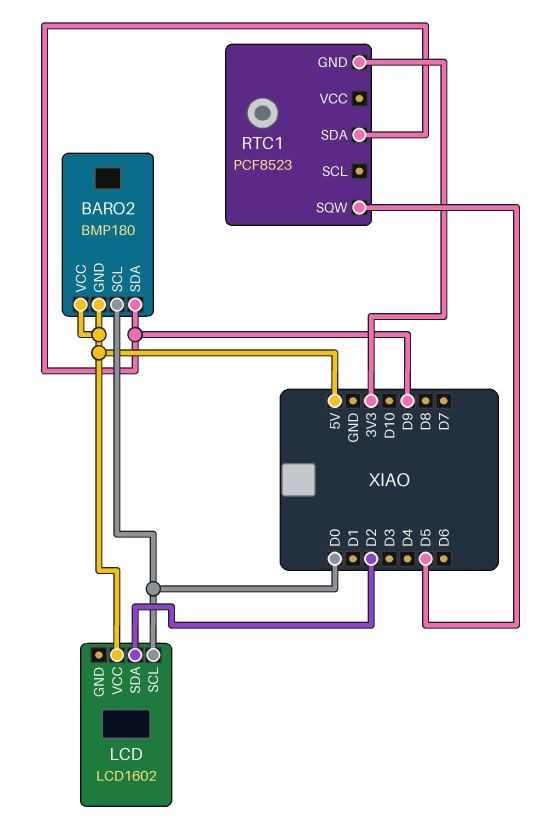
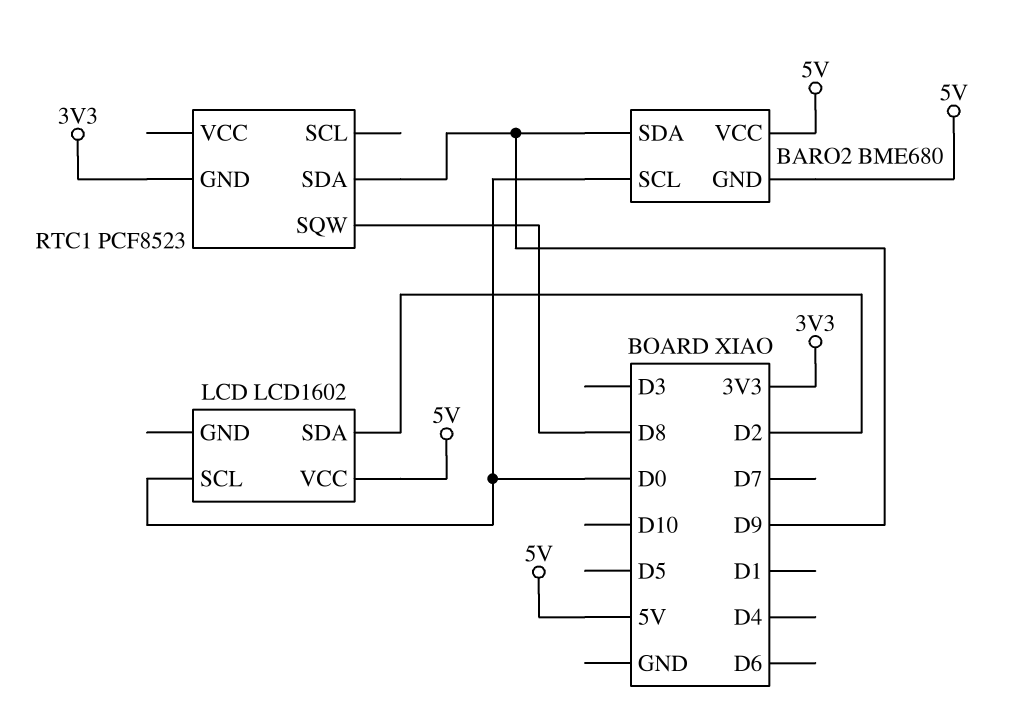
BARO2: BMP180 -> BME680
RTC1 pin SQW: D5 -> D8

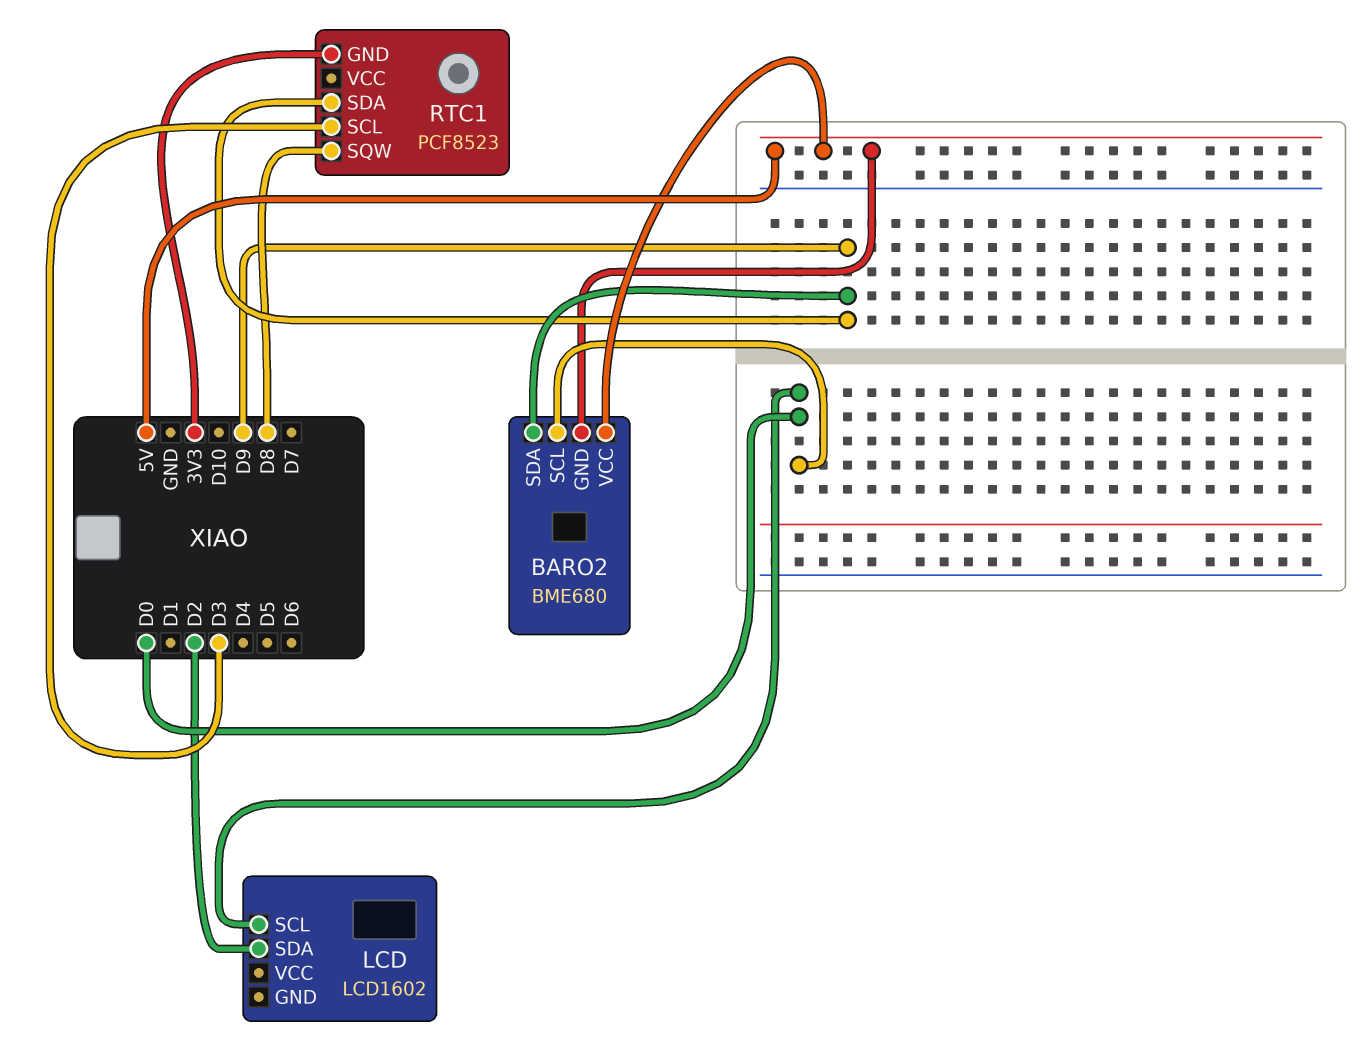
LCD pin VCC: 5V -> none
RTC1 pin SCL: none -> D3

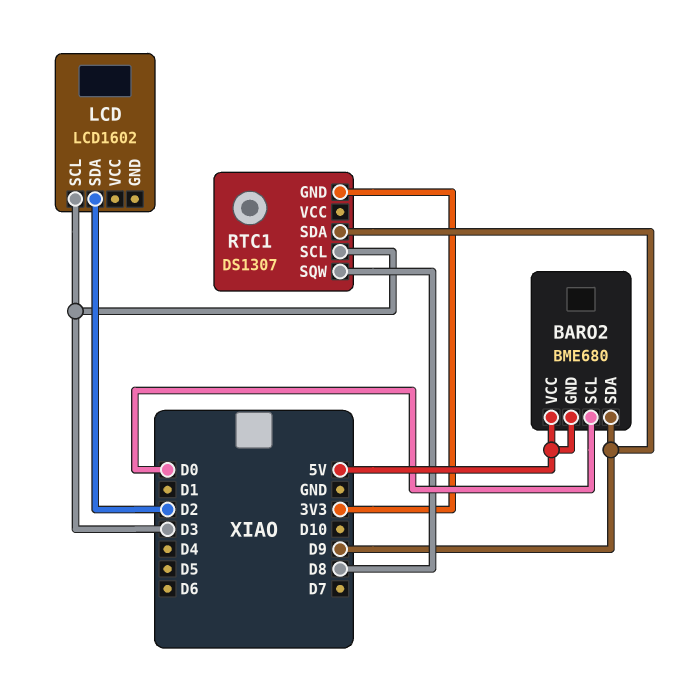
LCD pin SCL: D0 -> D3
RTC1: PCF8523 -> DS1307

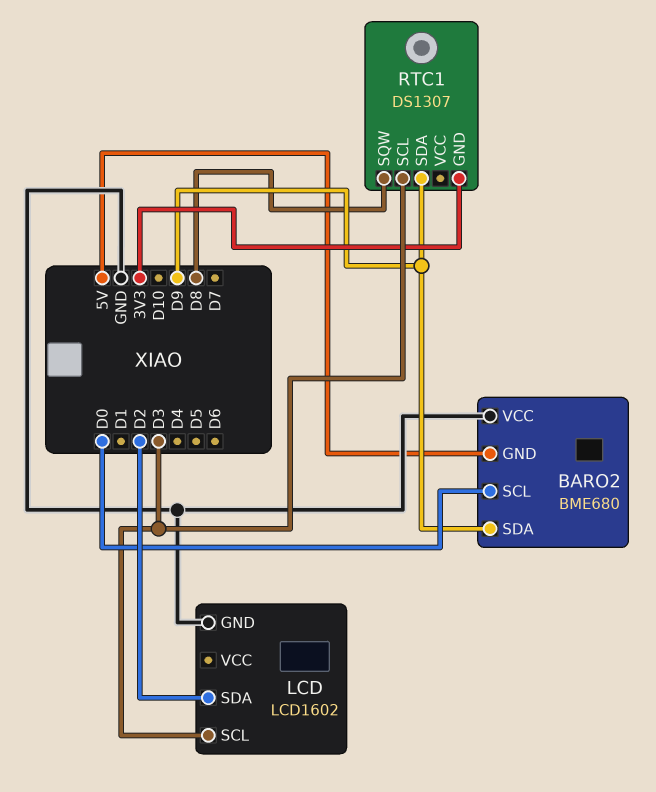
BARO2 pin VCC: 5V -> GND
LCD pin GND: none -> GND

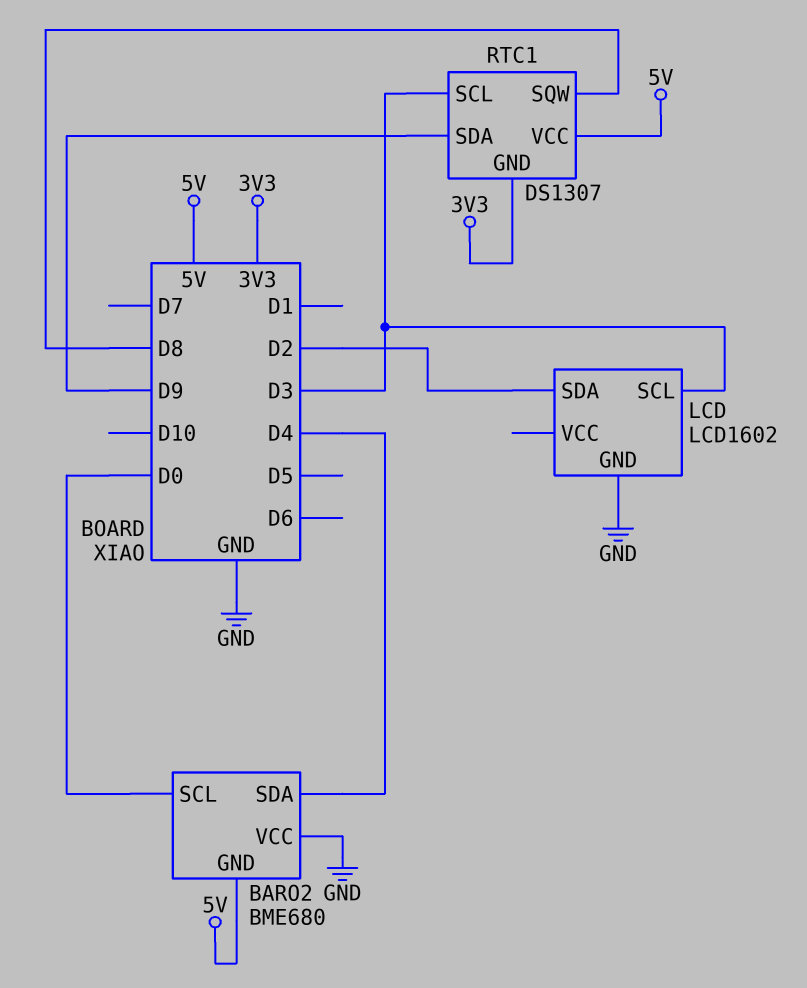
BARO2 pin SDA: D9 -> D4
RTC1 pin VCC: none -> 5V

